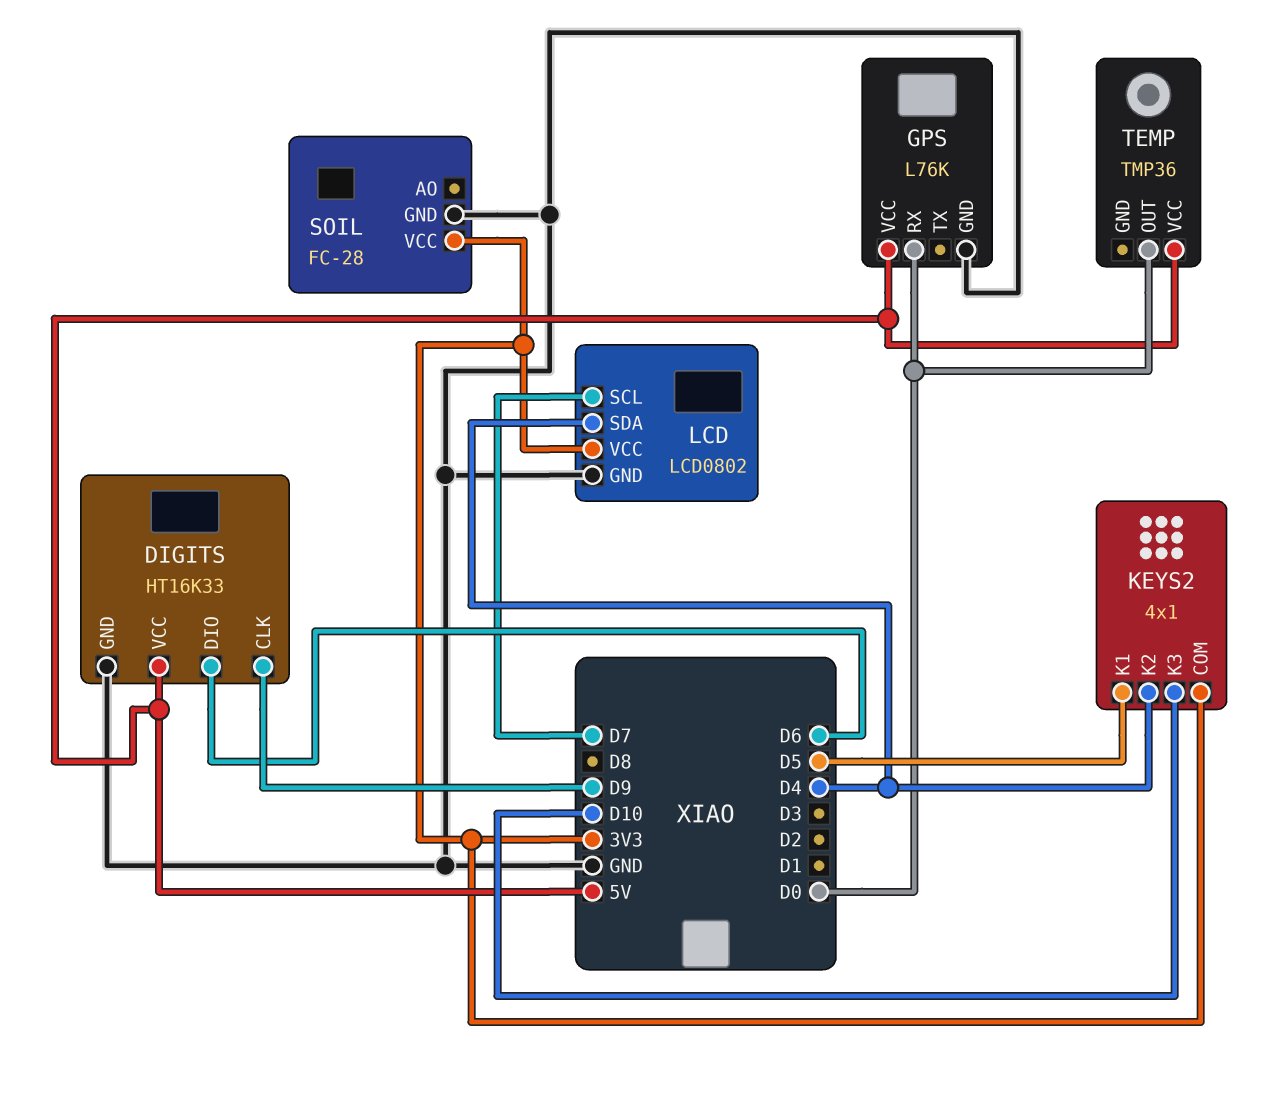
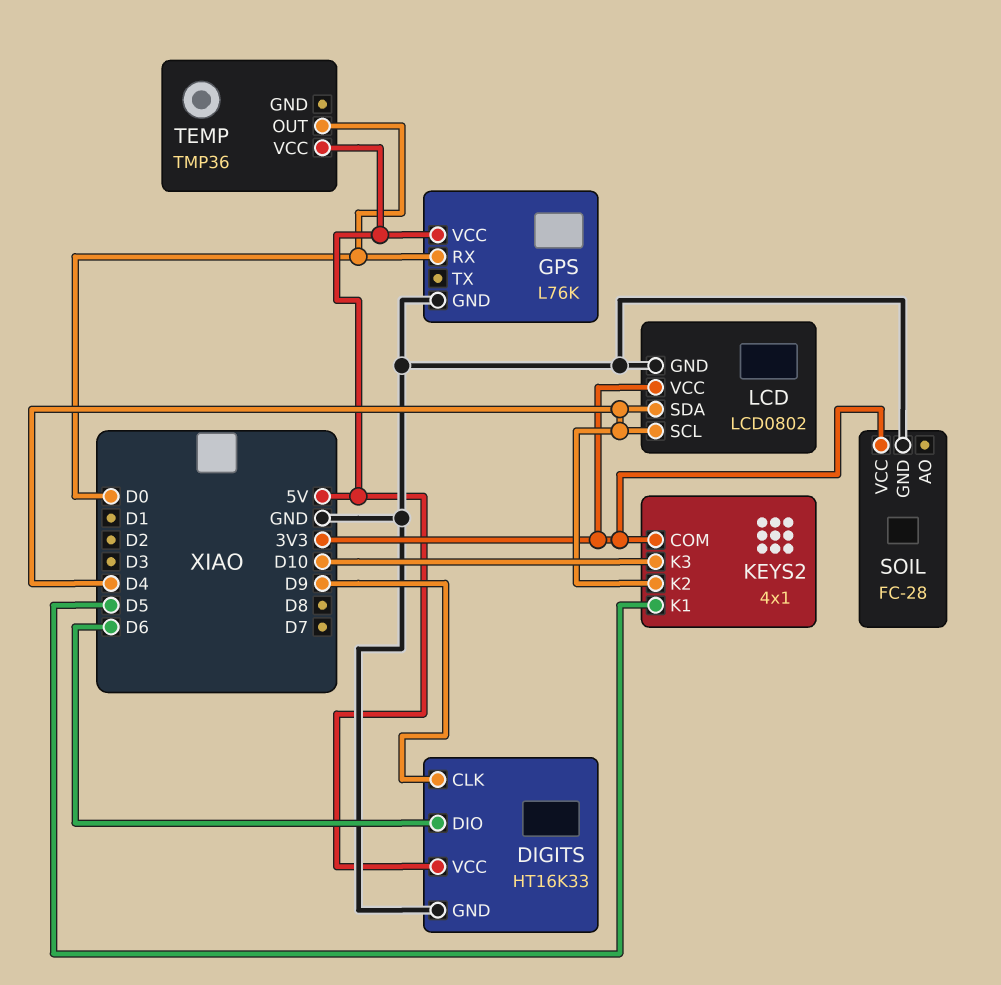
LCD pin SCL: D7 -> D4

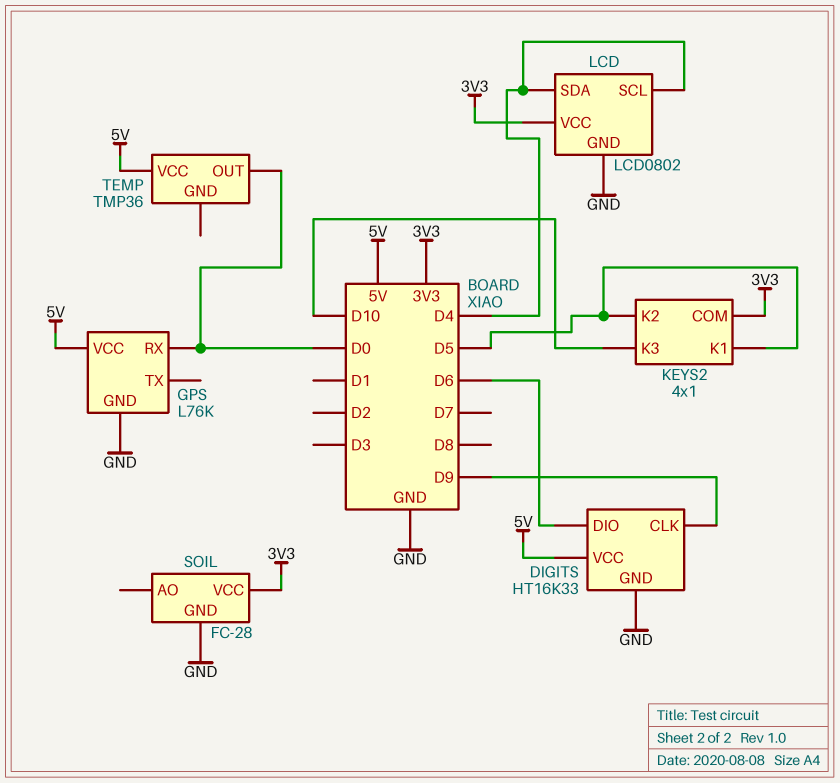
KEYS2 pin K2: D4 -> D5

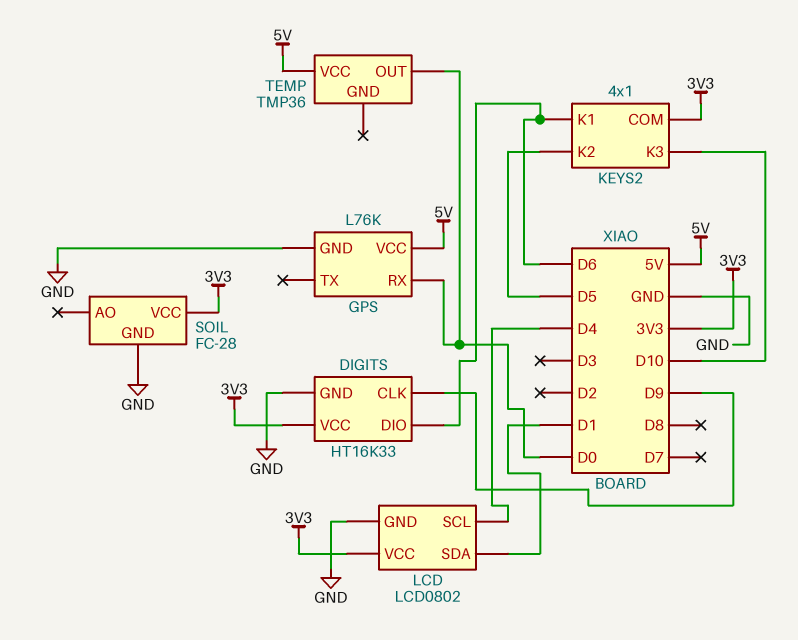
DIGITS pin VCC: 5V -> 3V3
KEYS2 pin K1: D5 -> D6
LCD pin SDA: D4 -> D1

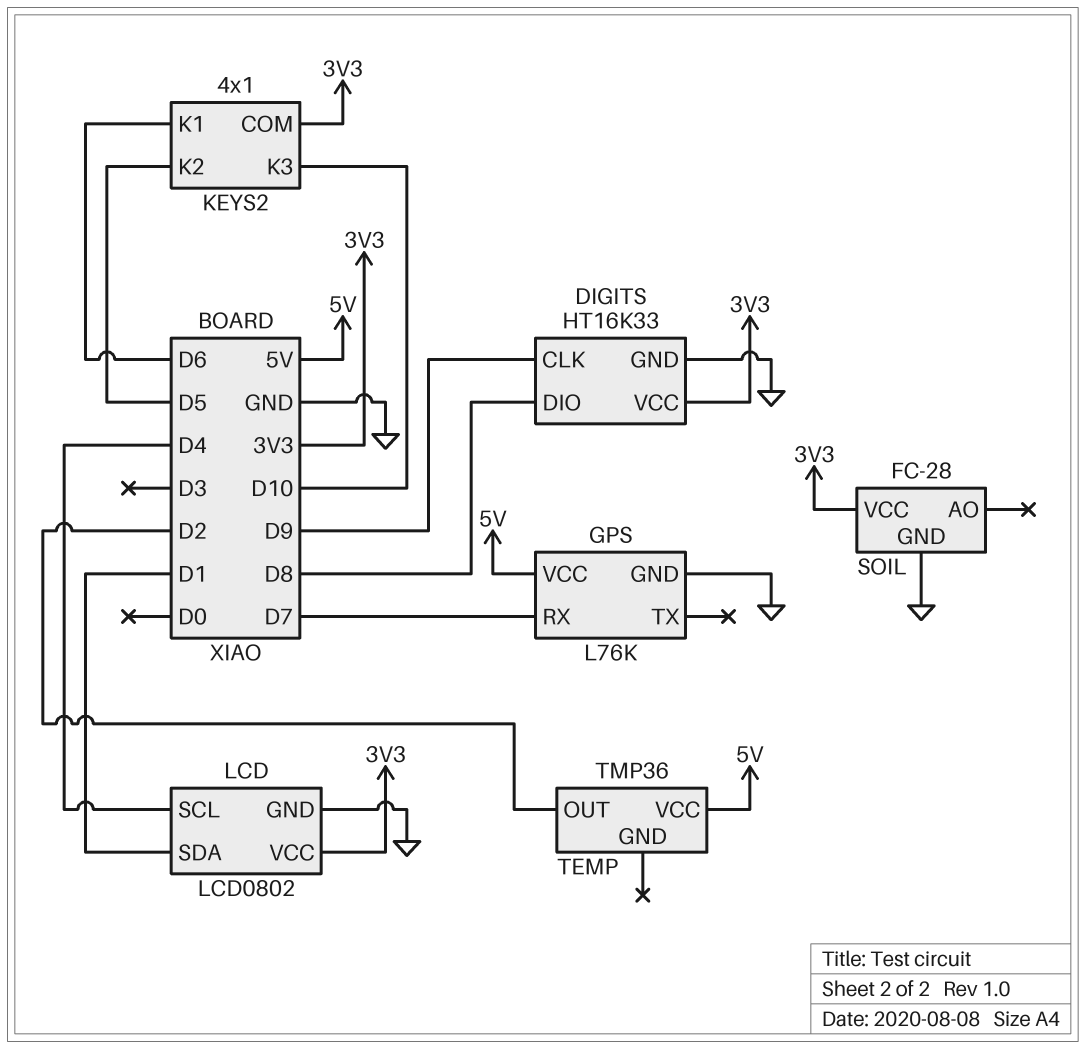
DIGITS pin DIO: D6 -> D8
GPS pin RX: D0 -> D7
TEMP pin OUT: D0 -> D2

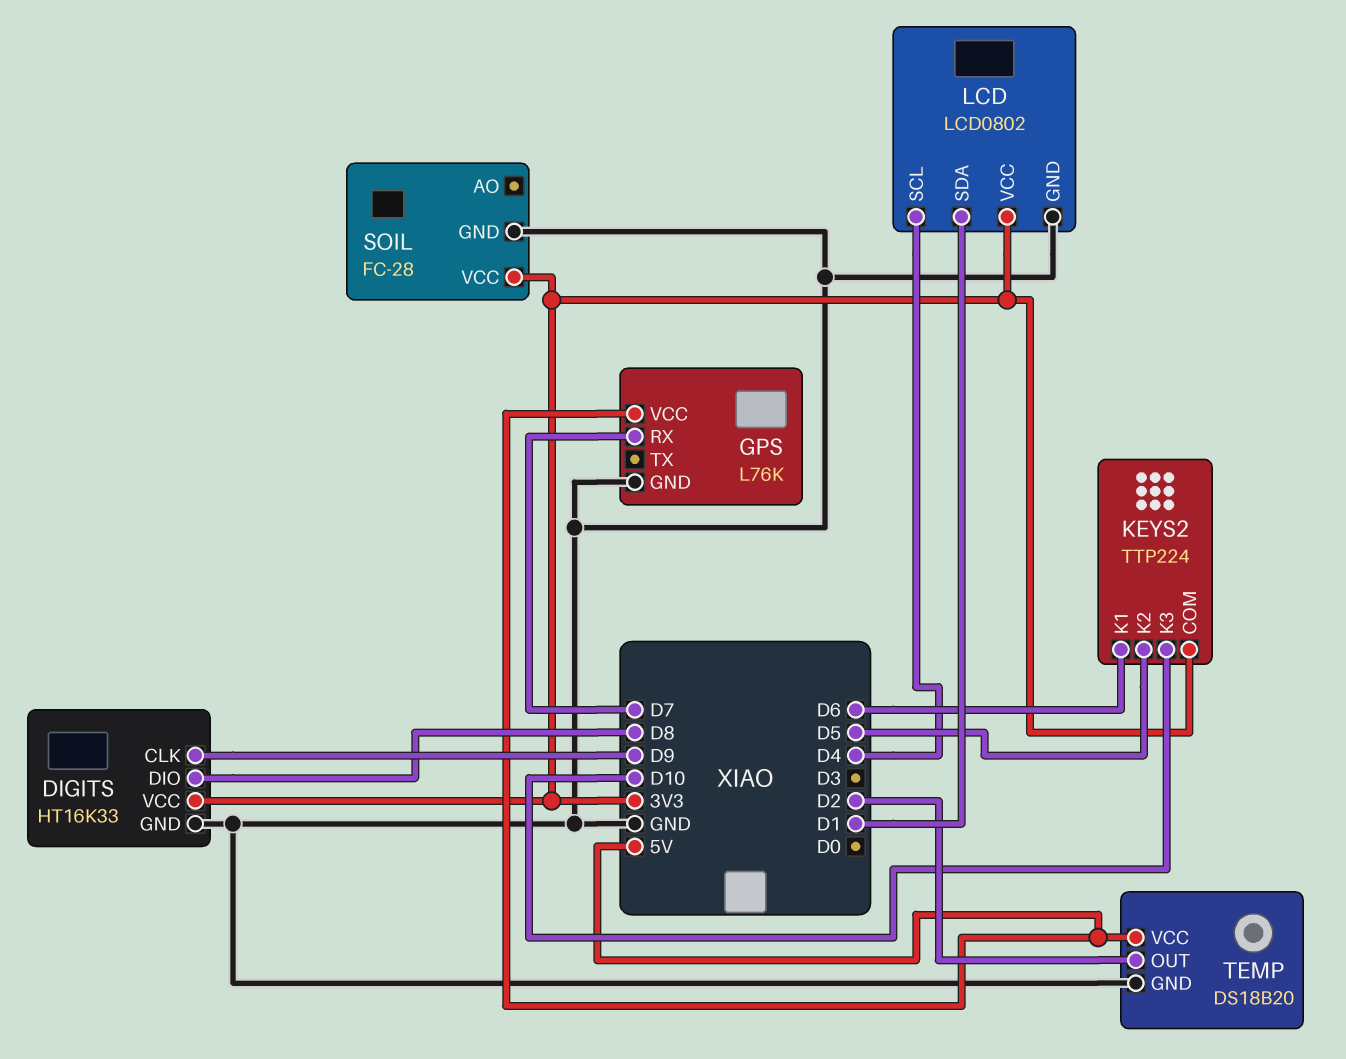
KEYS2: 4x1 -> TTP224
TEMP: TMP36 -> DS18B20
TEMP pin GND: none -> GND

